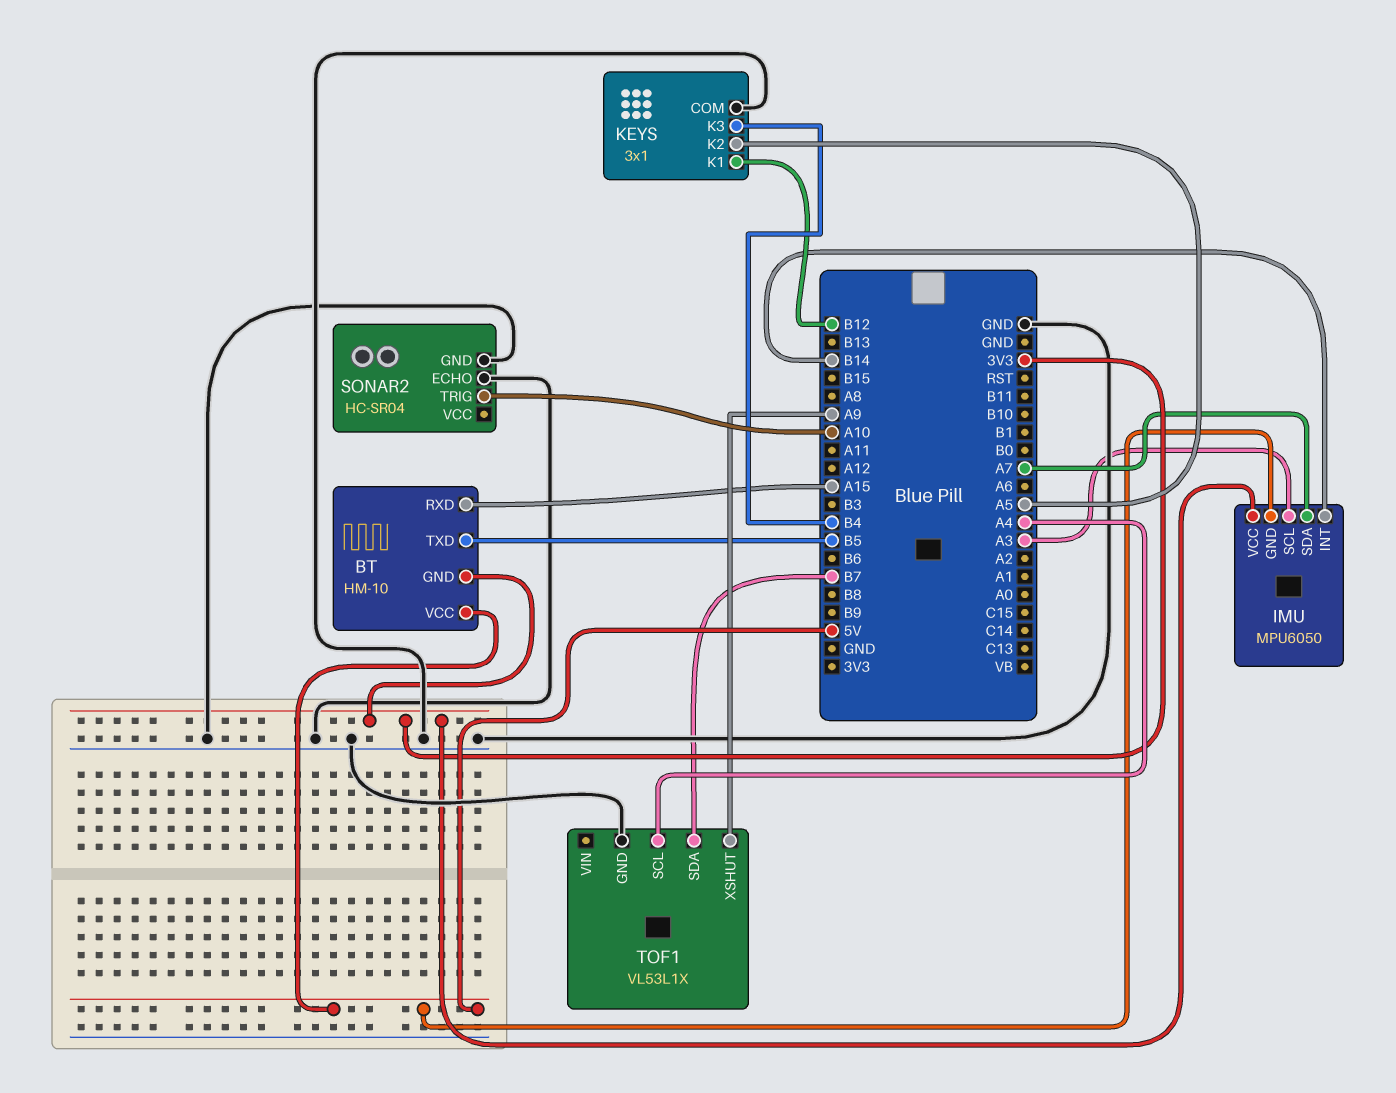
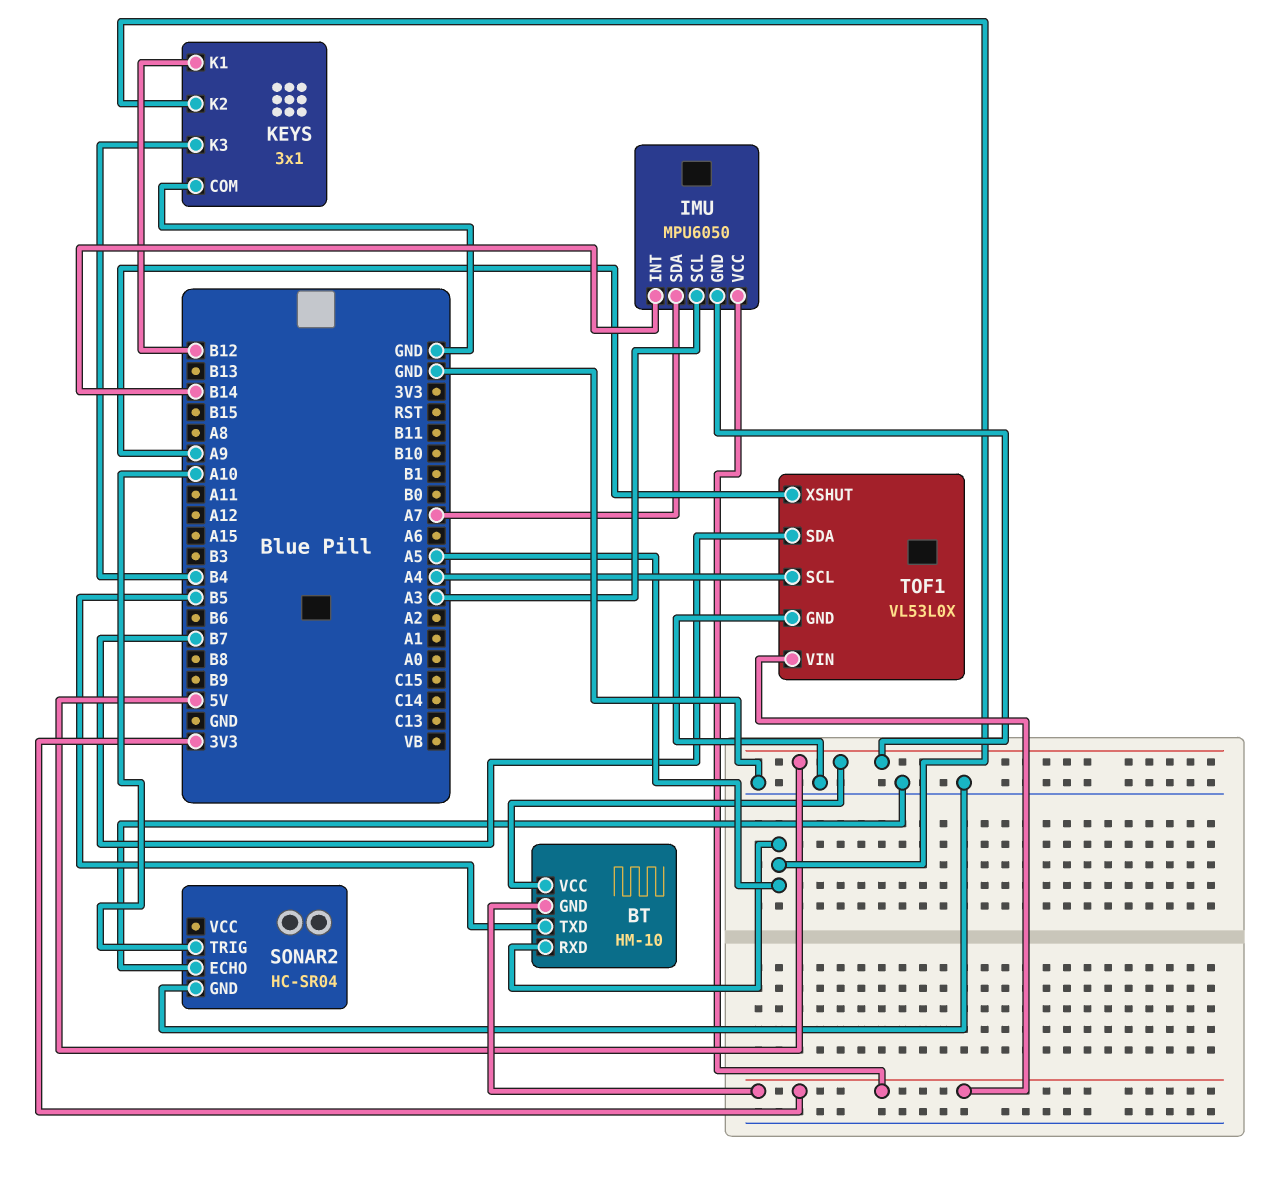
BT pin RXD: A15 -> A5
TOF1: VL53L1X -> VL53L0X
TOF1 pin VIN: none -> 3V3

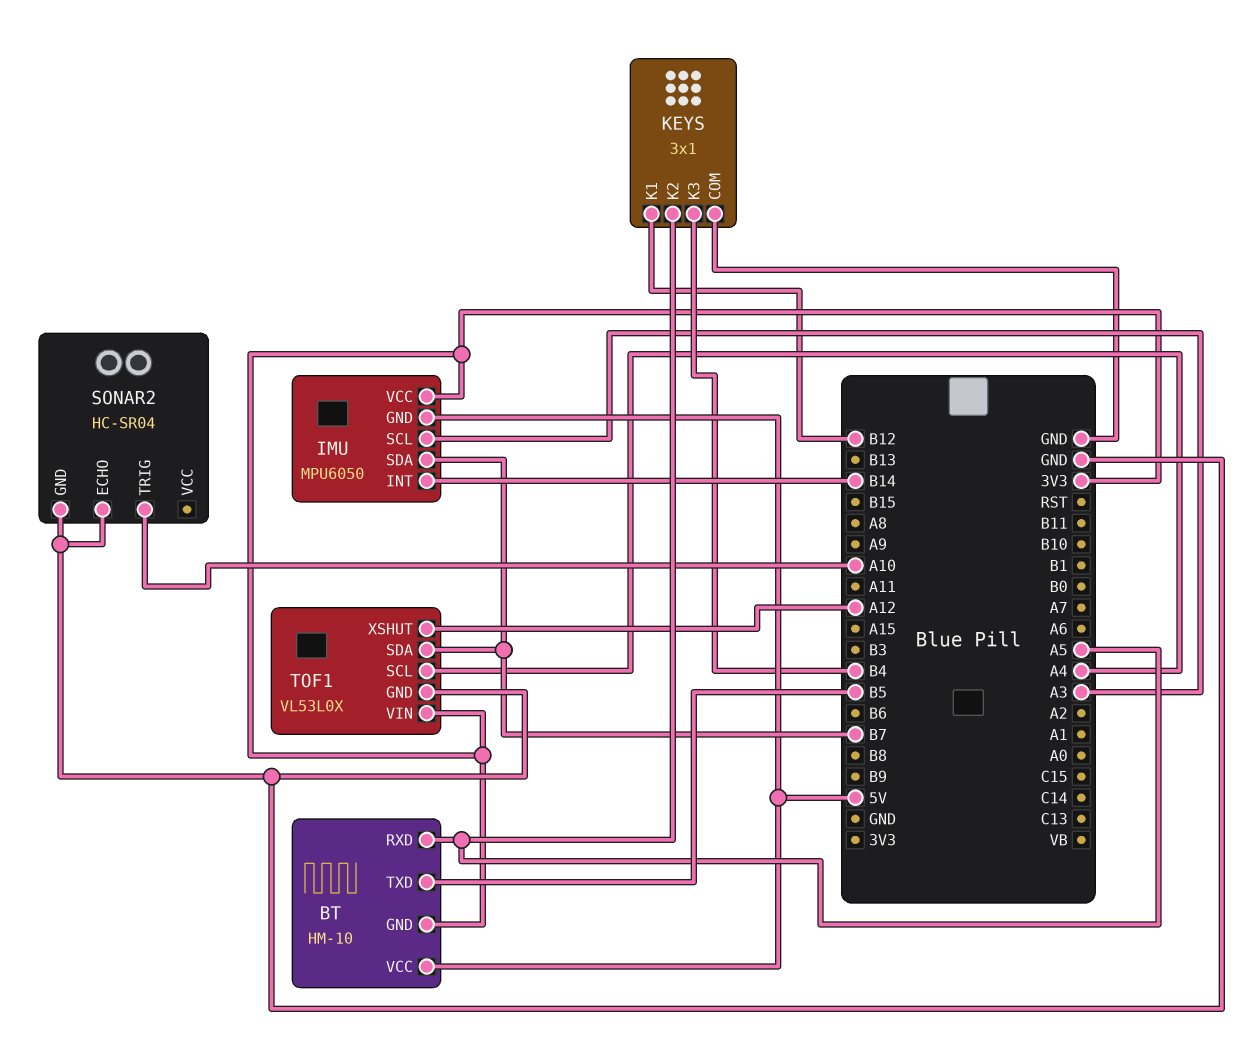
IMU pin SDA: A7 -> B7
TOF1 pin XSHUT: A9 -> A12

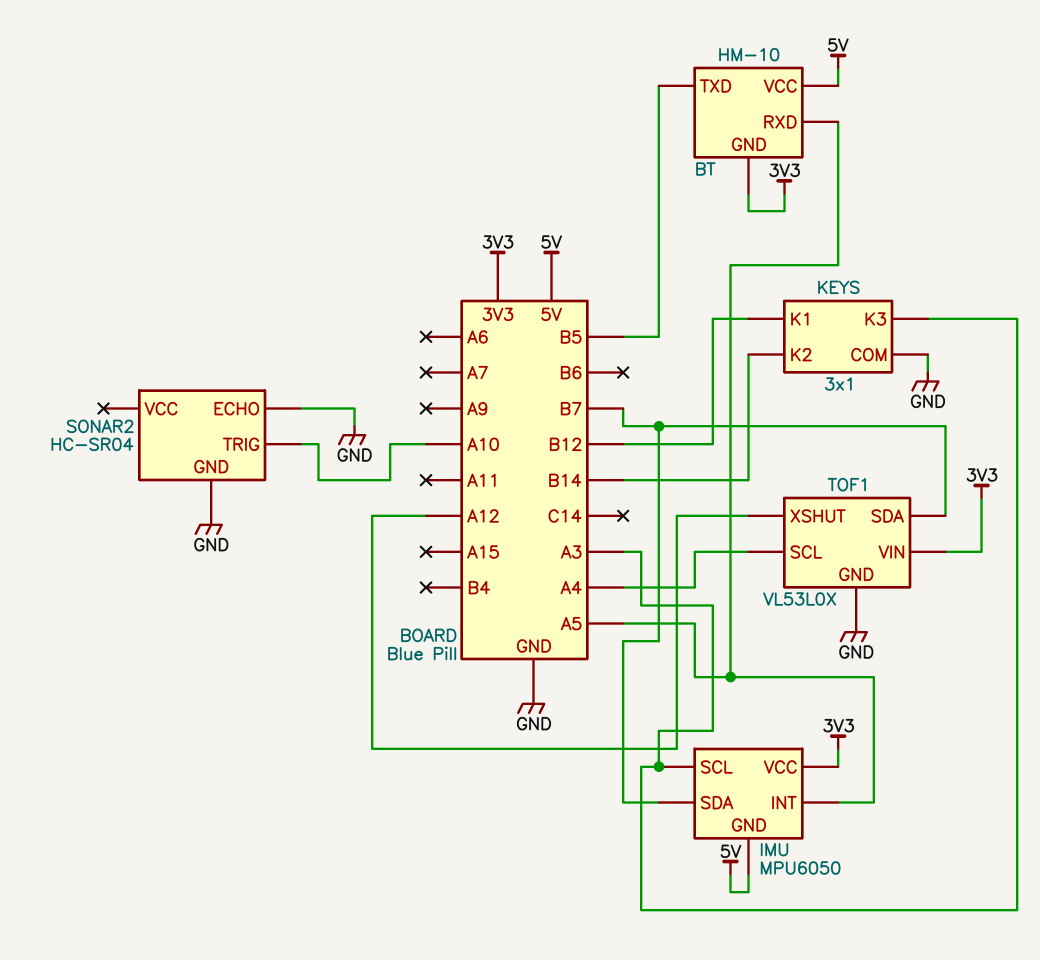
IMU pin INT: B14 -> A5
KEYS pin K2: A5 -> B14
KEYS pin K3: B4 -> A3

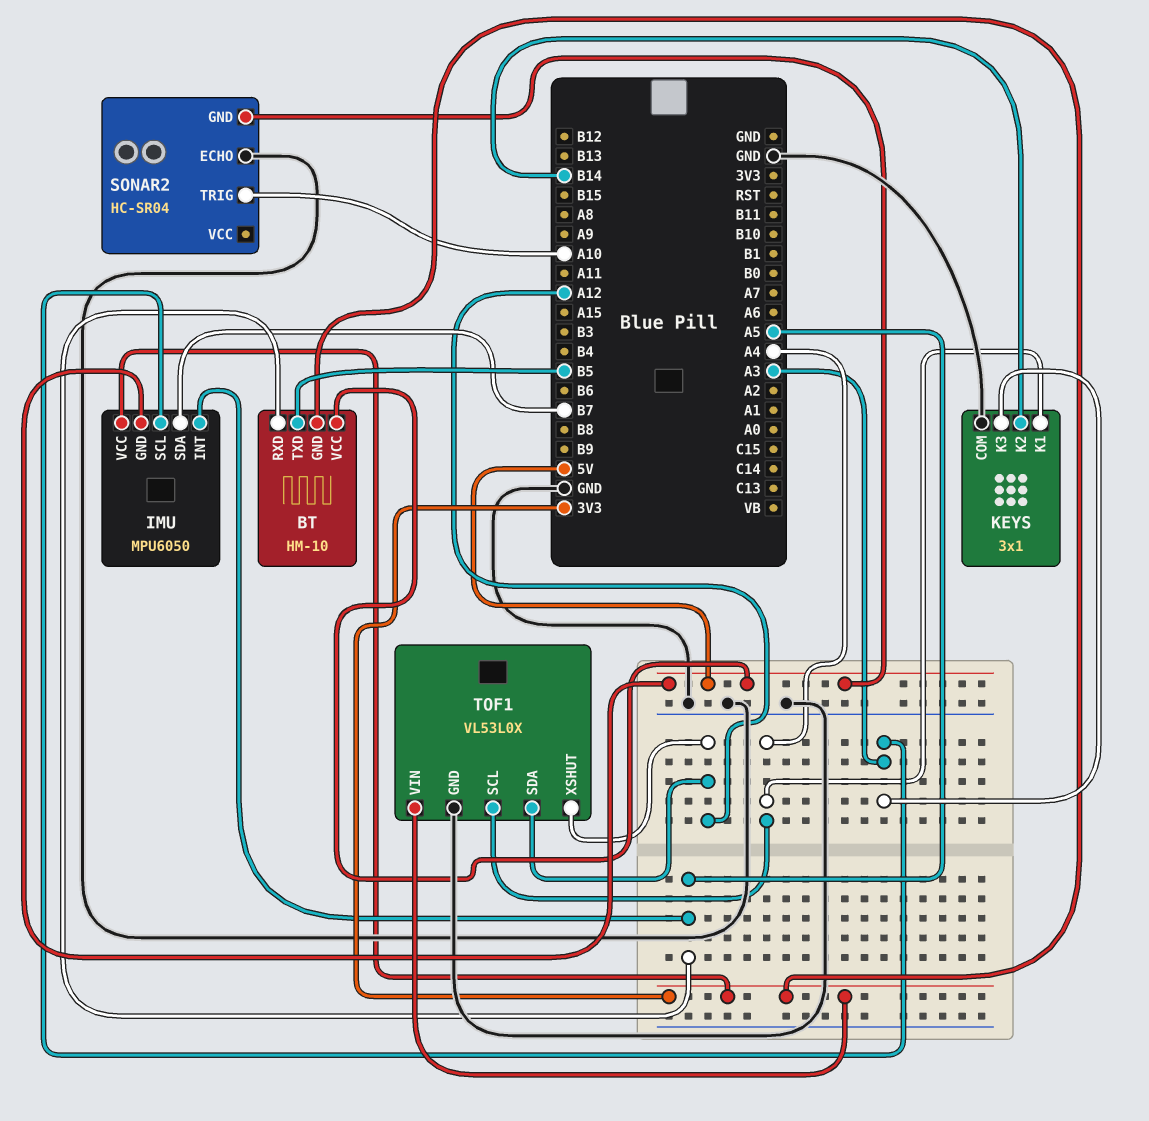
KEYS pin K1: B12 -> A4
SONAR2 pin GND: GND -> 5V
TOF1 pin SDA: B7 -> A12

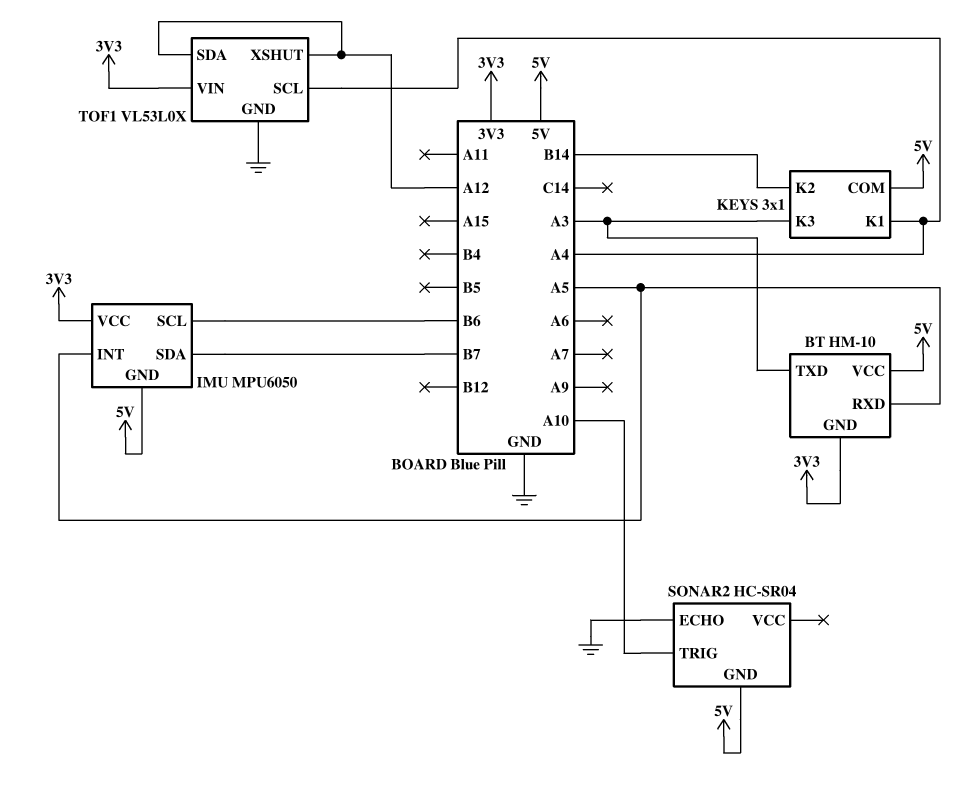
BT pin TXD: B5 -> A3
IMU pin SCL: A3 -> B6
KEYS pin COM: GND -> 5V

